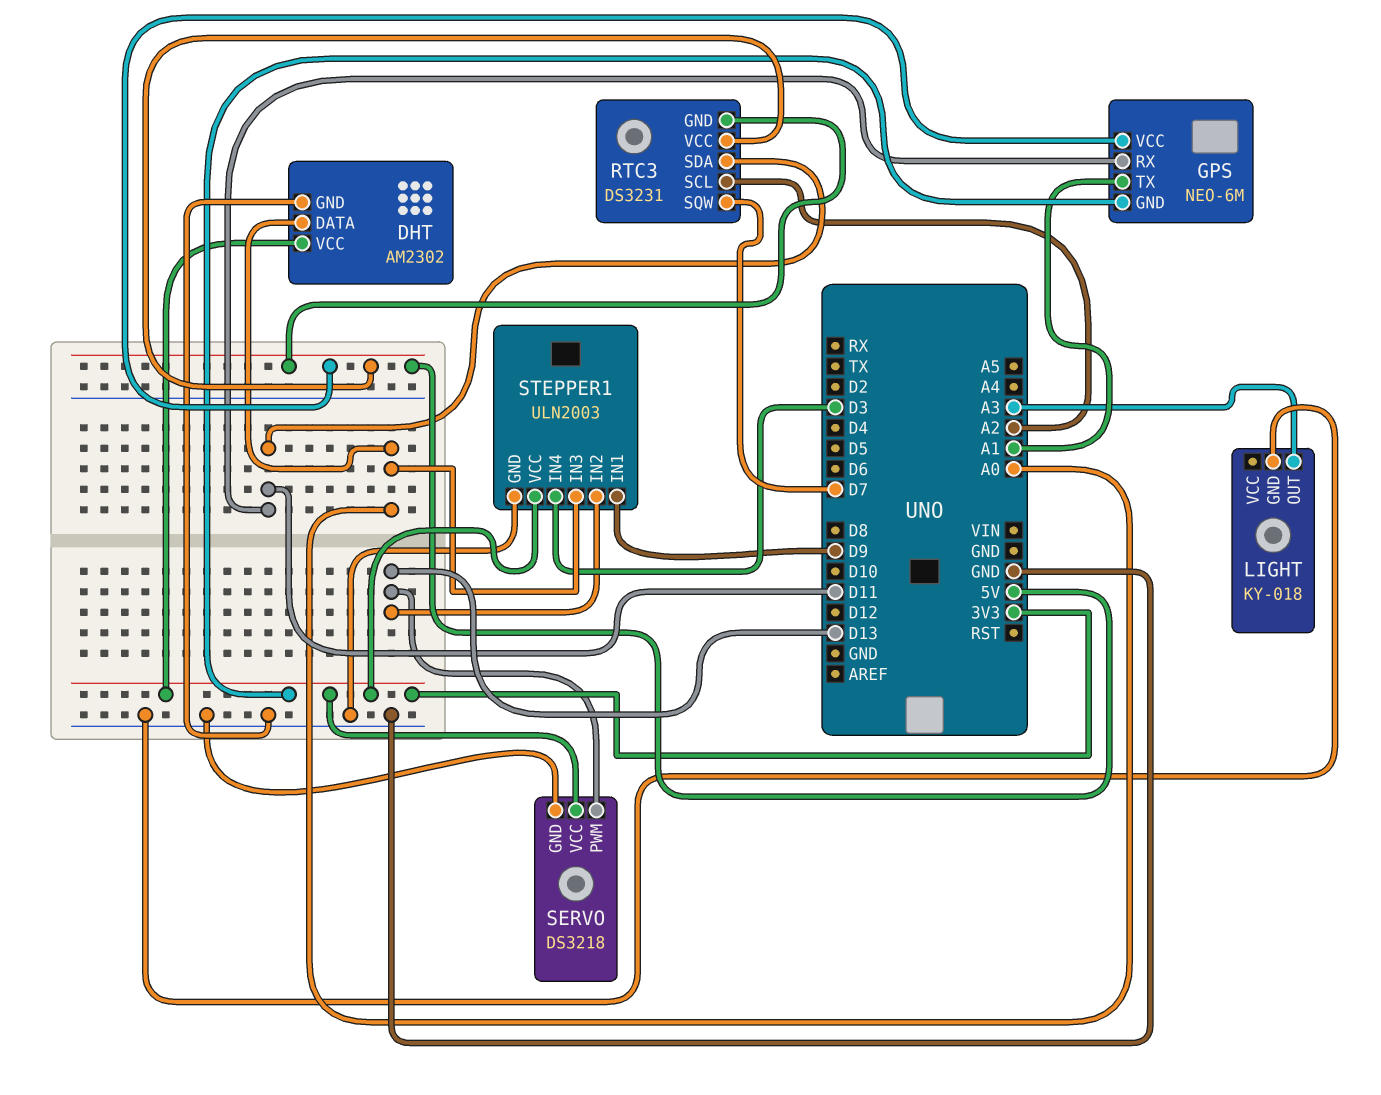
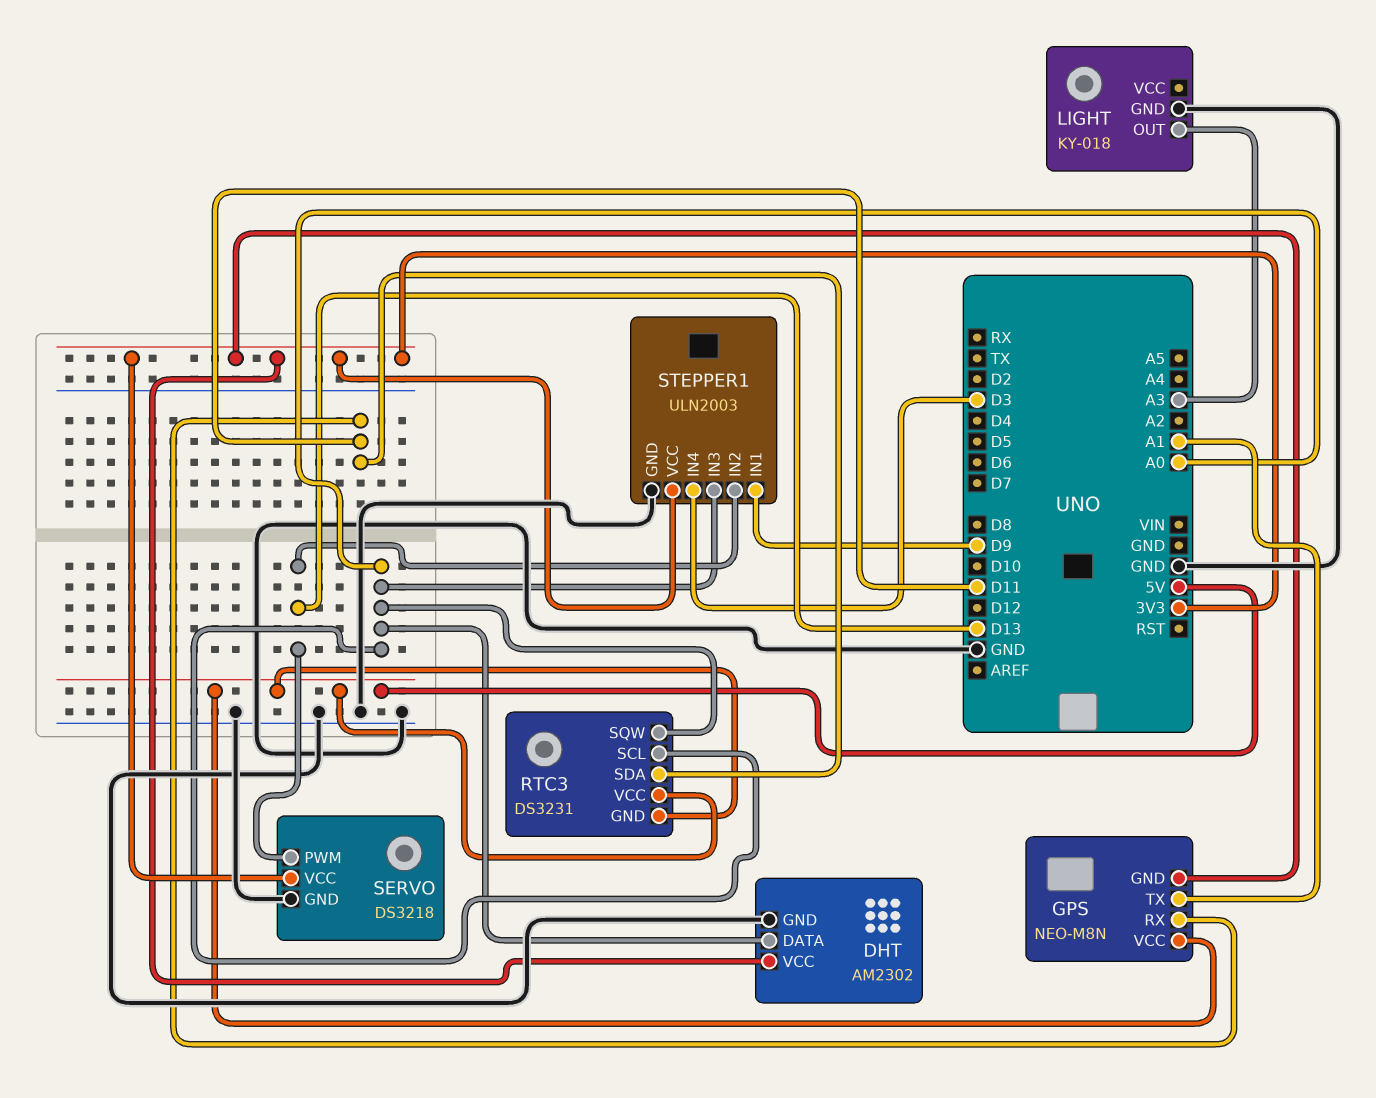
GPS: NEO-6M -> NEO-M8N
RTC3 pin SCL: A2 -> A0
RTC3 pin SQW: D7 -> A0

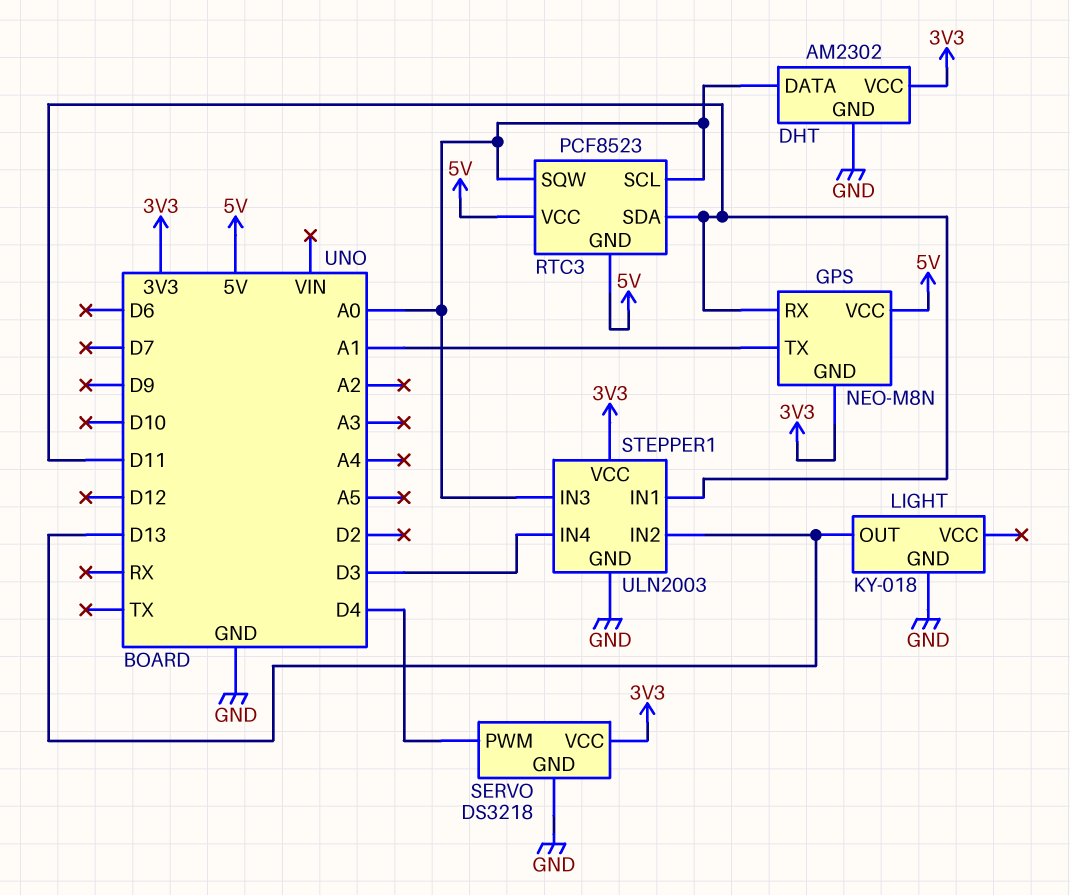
LIGHT pin OUT: A3 -> D13
RTC3: DS3231 -> PCF8523
SERVO pin PWM: D13 -> D4
STEPPER1 pin IN1: D9 -> D11

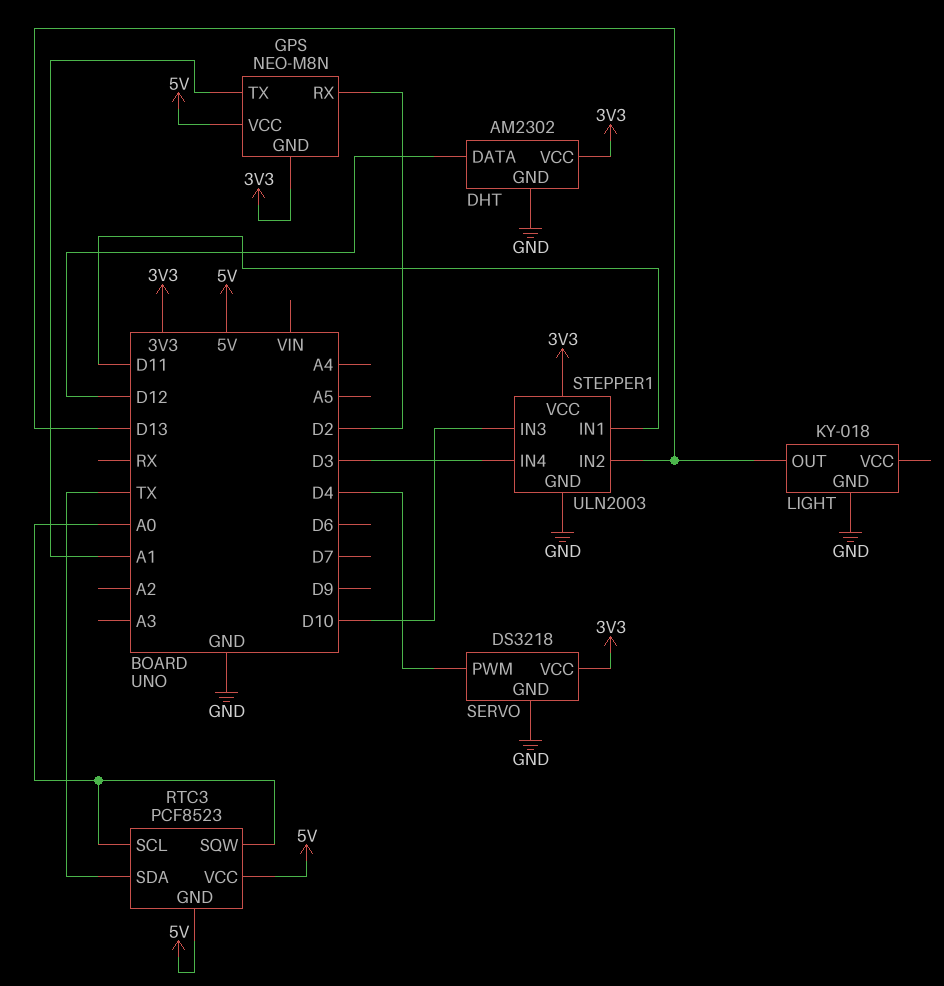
DHT pin DATA: A0 -> D12
GPS pin RX: D11 -> D2
RTC3 pin SDA: D11 -> TX
STEPPER1 pin IN3: A0 -> D10

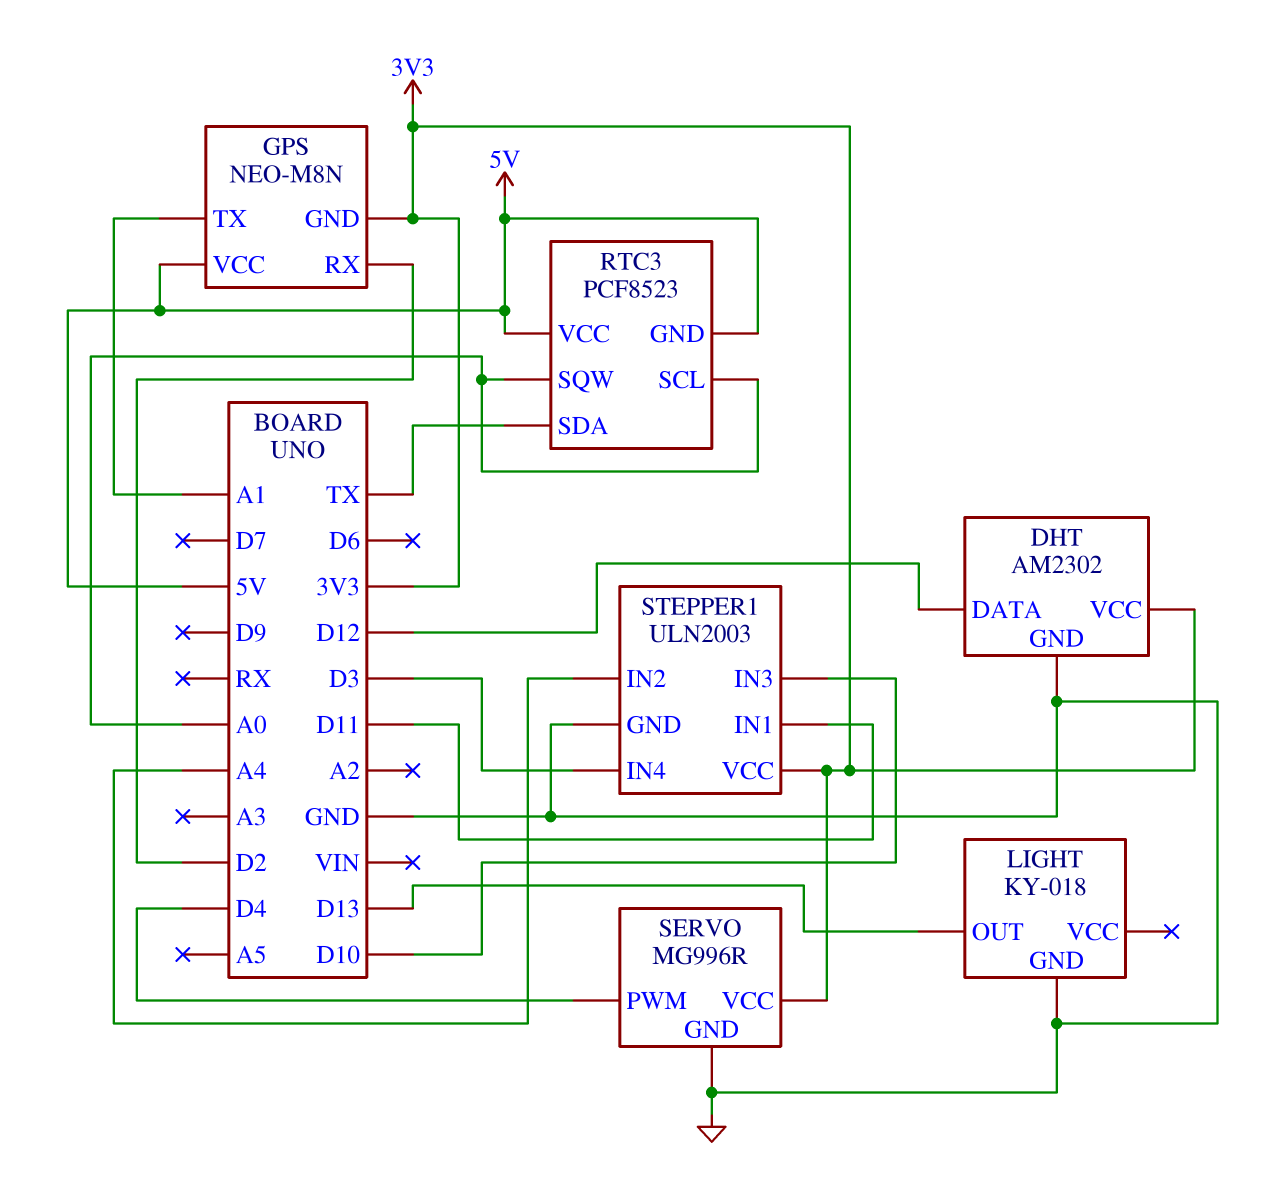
SERVO: DS3218 -> MG996R
STEPPER1 pin IN2: D13 -> A4

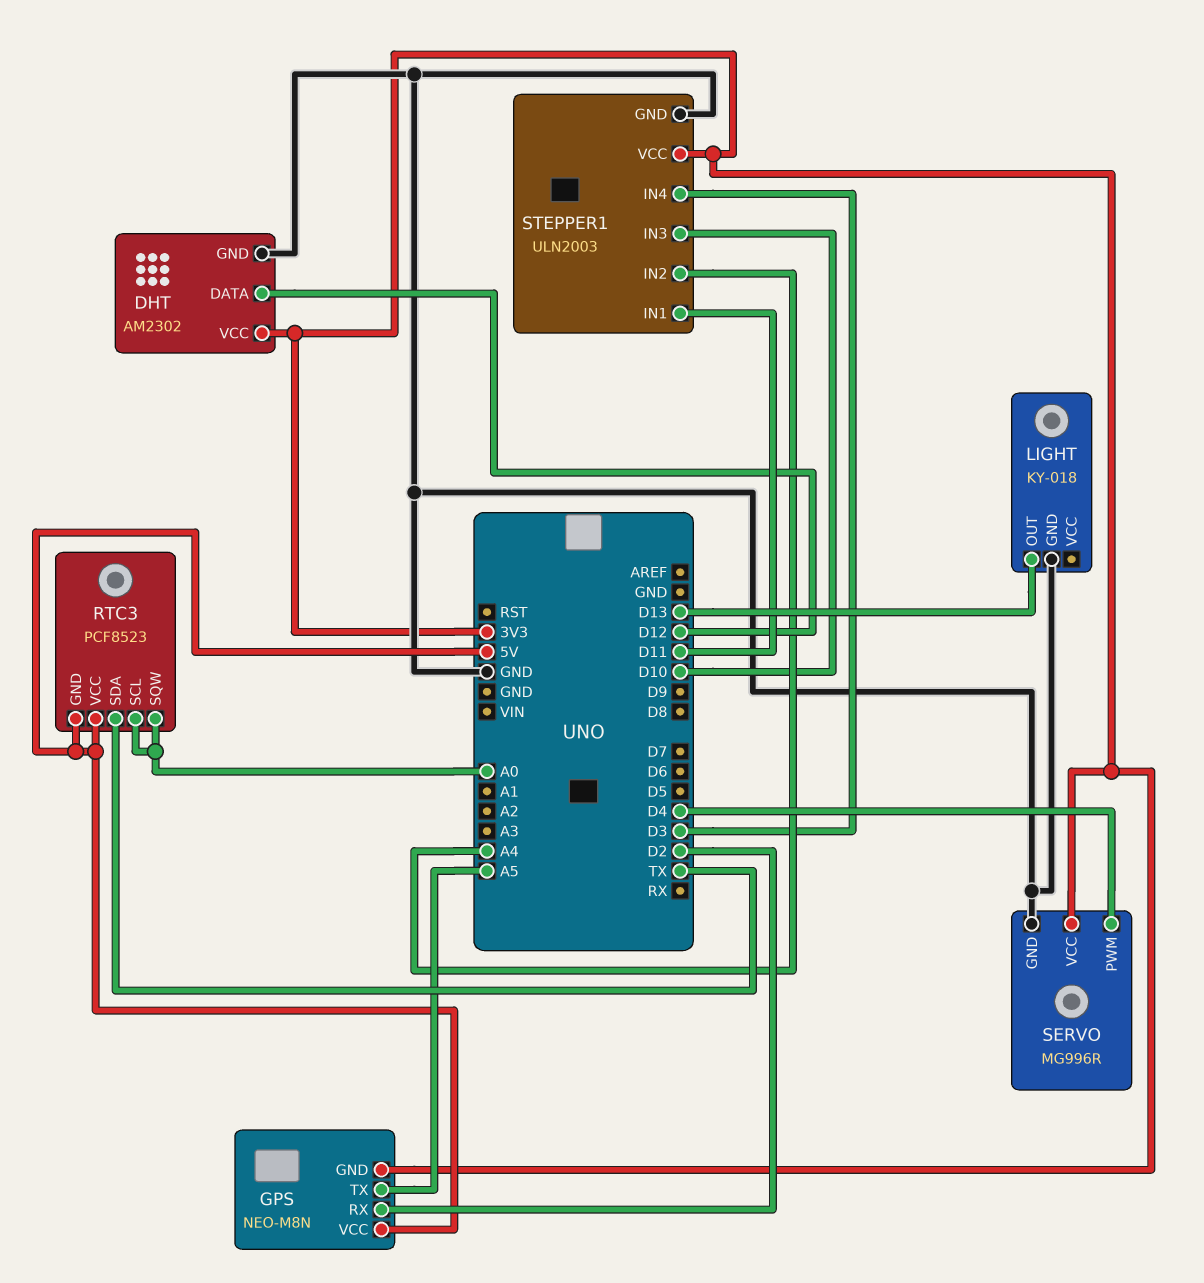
GPS pin TX: A1 -> A5

